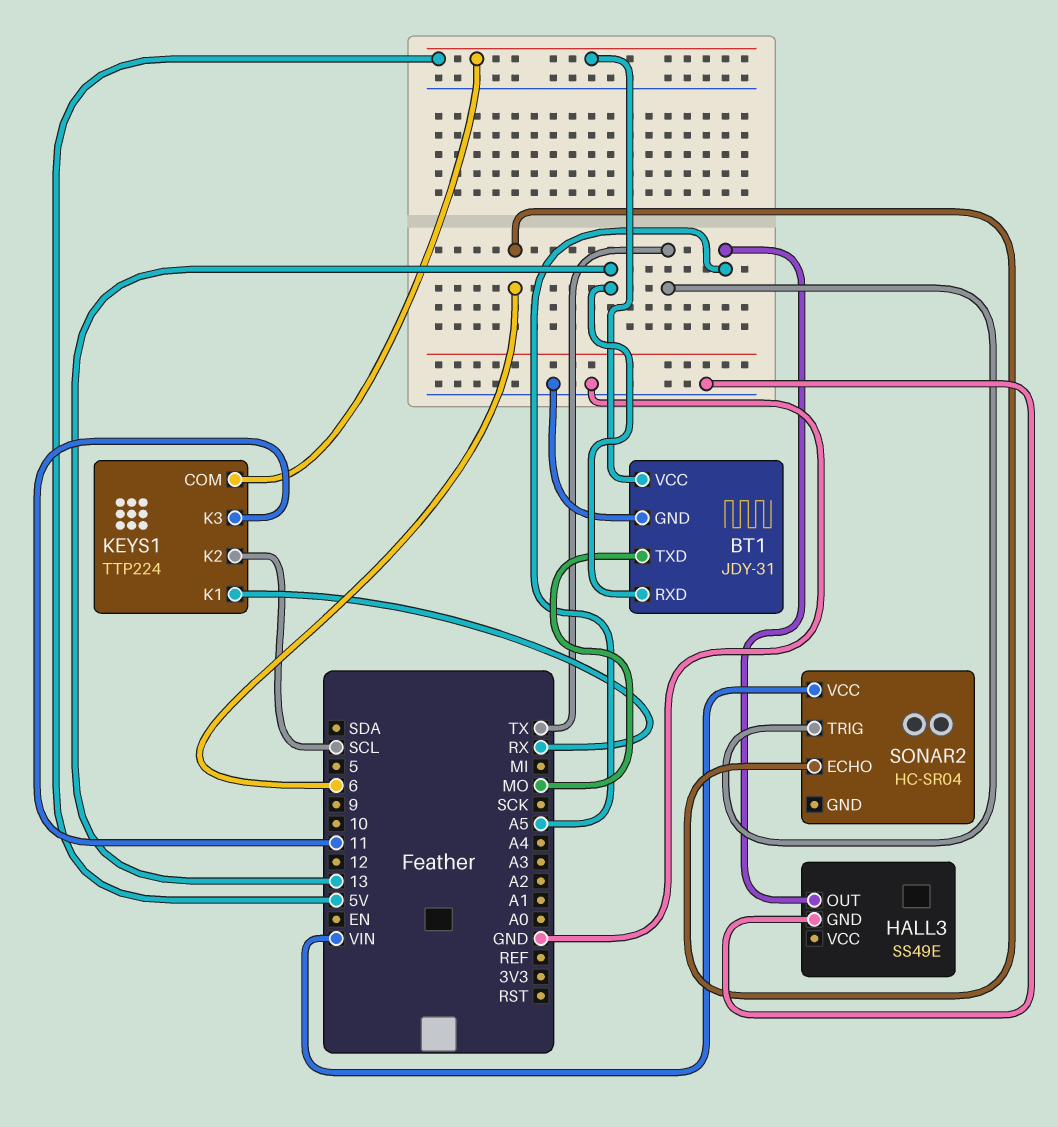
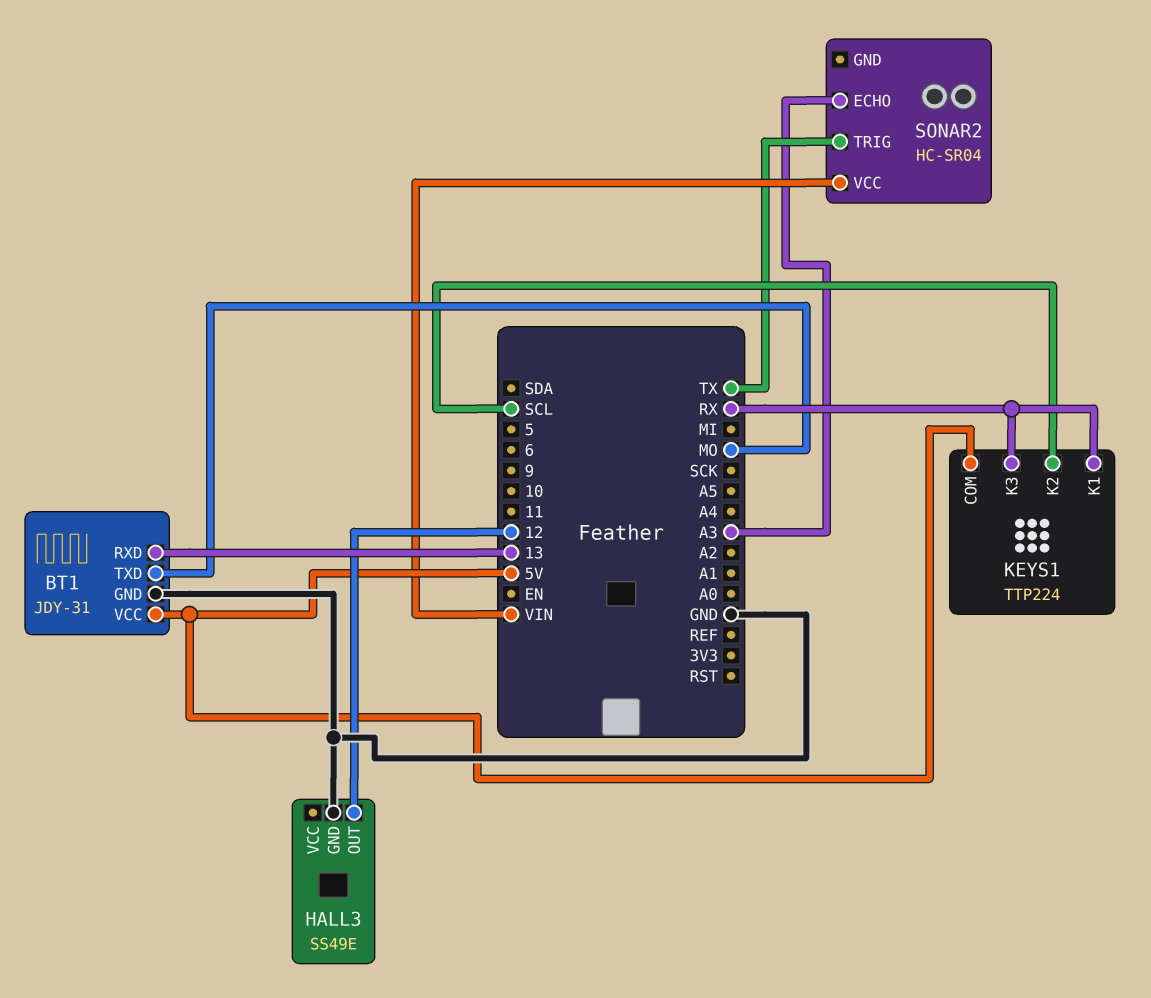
HALL3 pin OUT: A5 -> 12
KEYS1 pin K3: 11 -> RX
SONAR2 pin ECHO: 6 -> A3

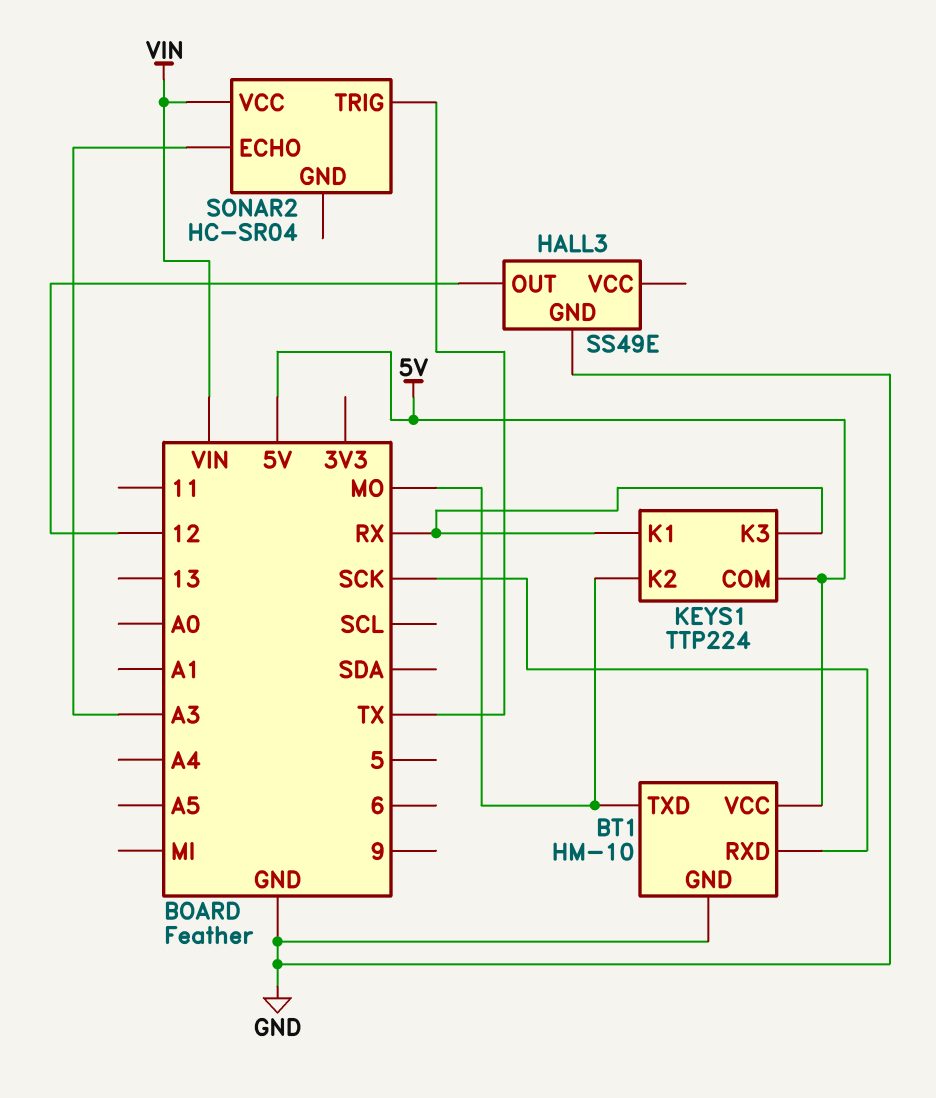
BT1: JDY-31 -> HM-10
BT1 pin RXD: 13 -> SCK
KEYS1 pin K2: SCL -> MO

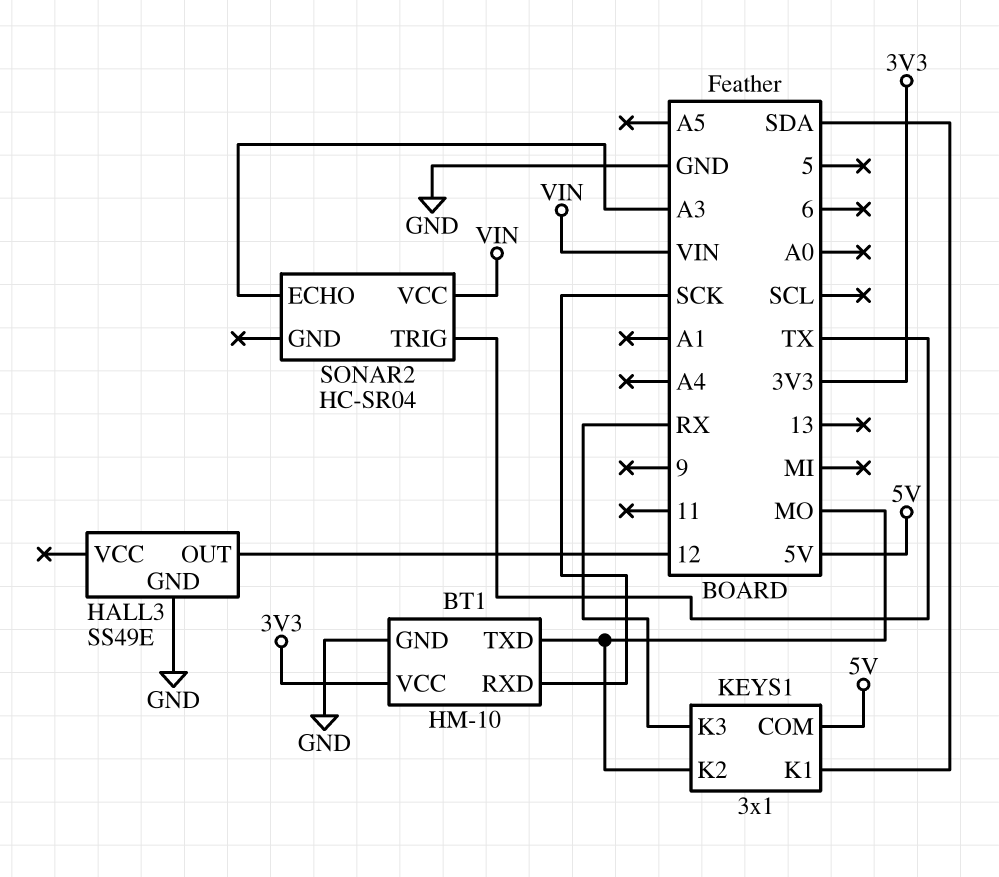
BT1 pin VCC: 5V -> 3V3
KEYS1: TTP224 -> 3x1
KEYS1 pin K1: RX -> SDA

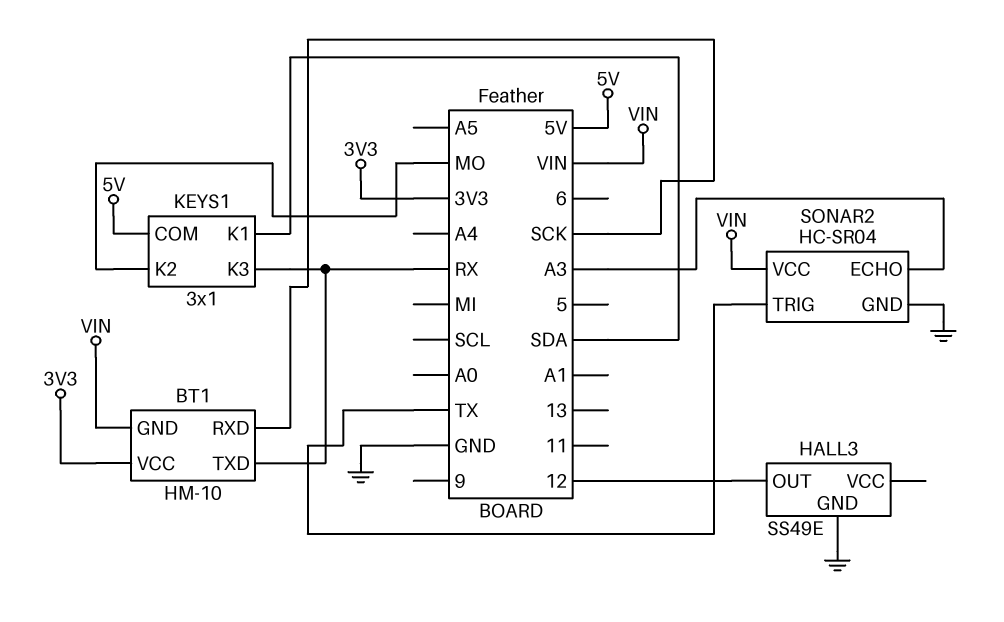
BT1 pin GND: GND -> VIN
BT1 pin TXD: MO -> RX
SONAR2 pin GND: none -> GND

